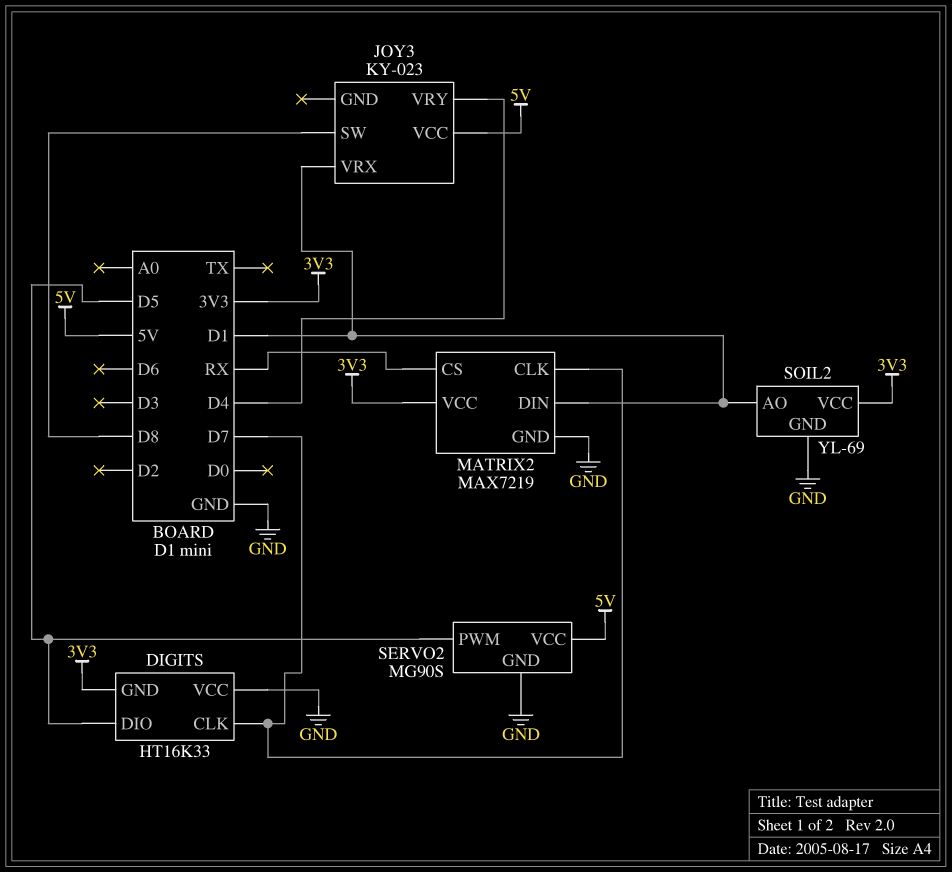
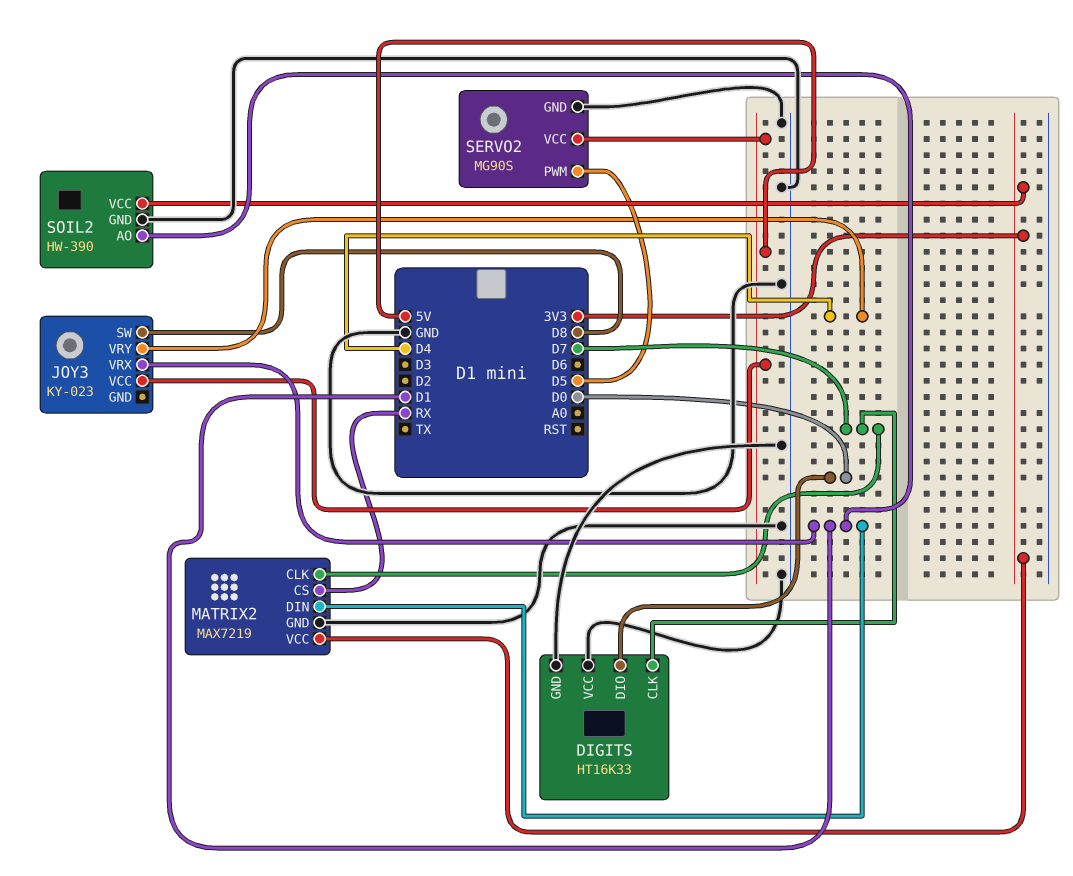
DIGITS pin DIO: D5 -> D0
DIGITS pin GND: 3V3 -> GND
SOIL2: YL-69 -> HW-390

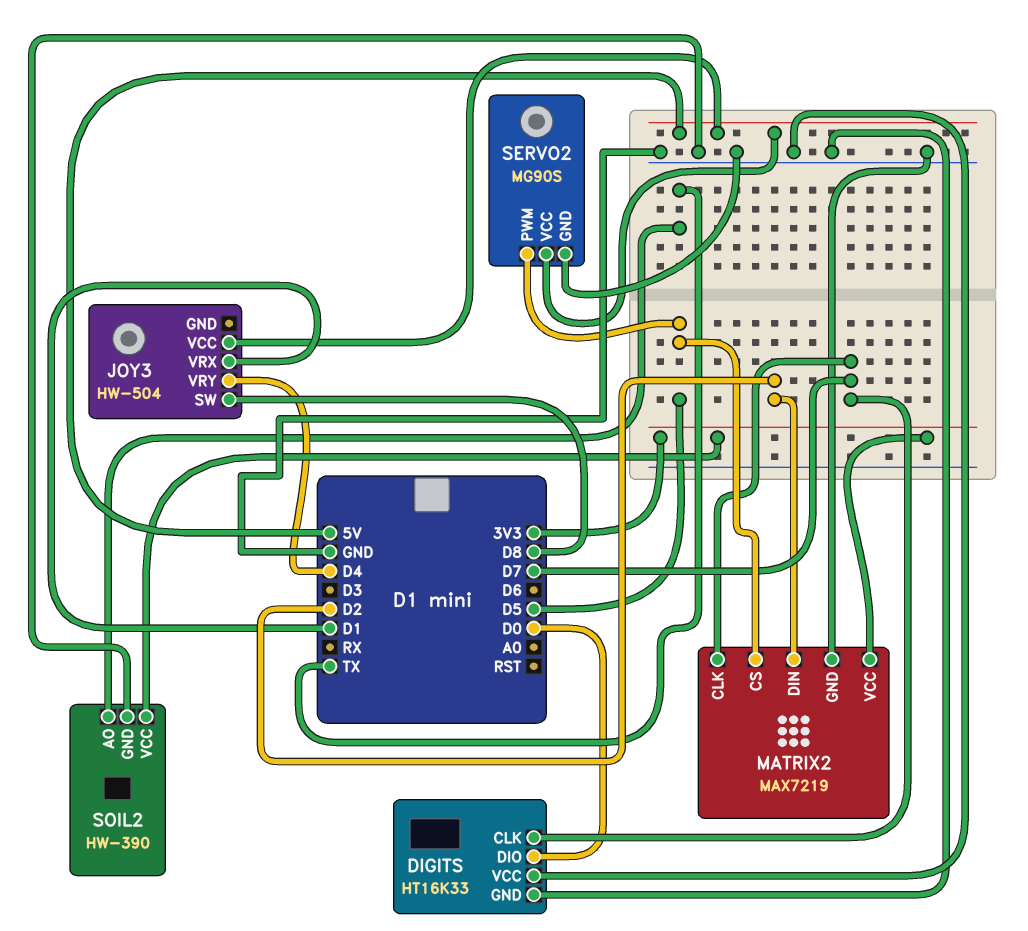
JOY3: KY-023 -> HW-504
MATRIX2 pin CS: RX -> D5
MATRIX2 pin DIN: D1 -> D2
SOIL2 pin AO: D1 -> TX

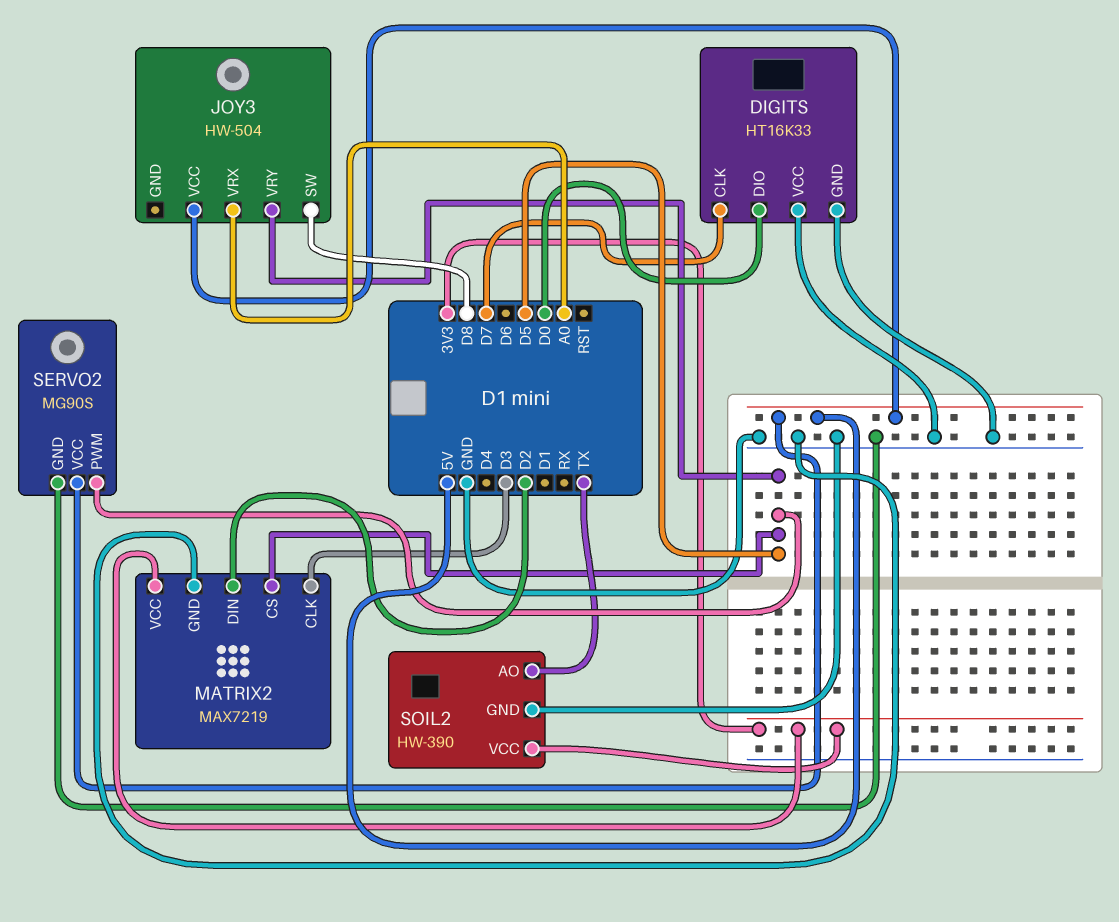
JOY3 pin VRX: D1 -> A0
JOY3 pin VRY: D4 -> D5
MATRIX2 pin CLK: D7 -> D3

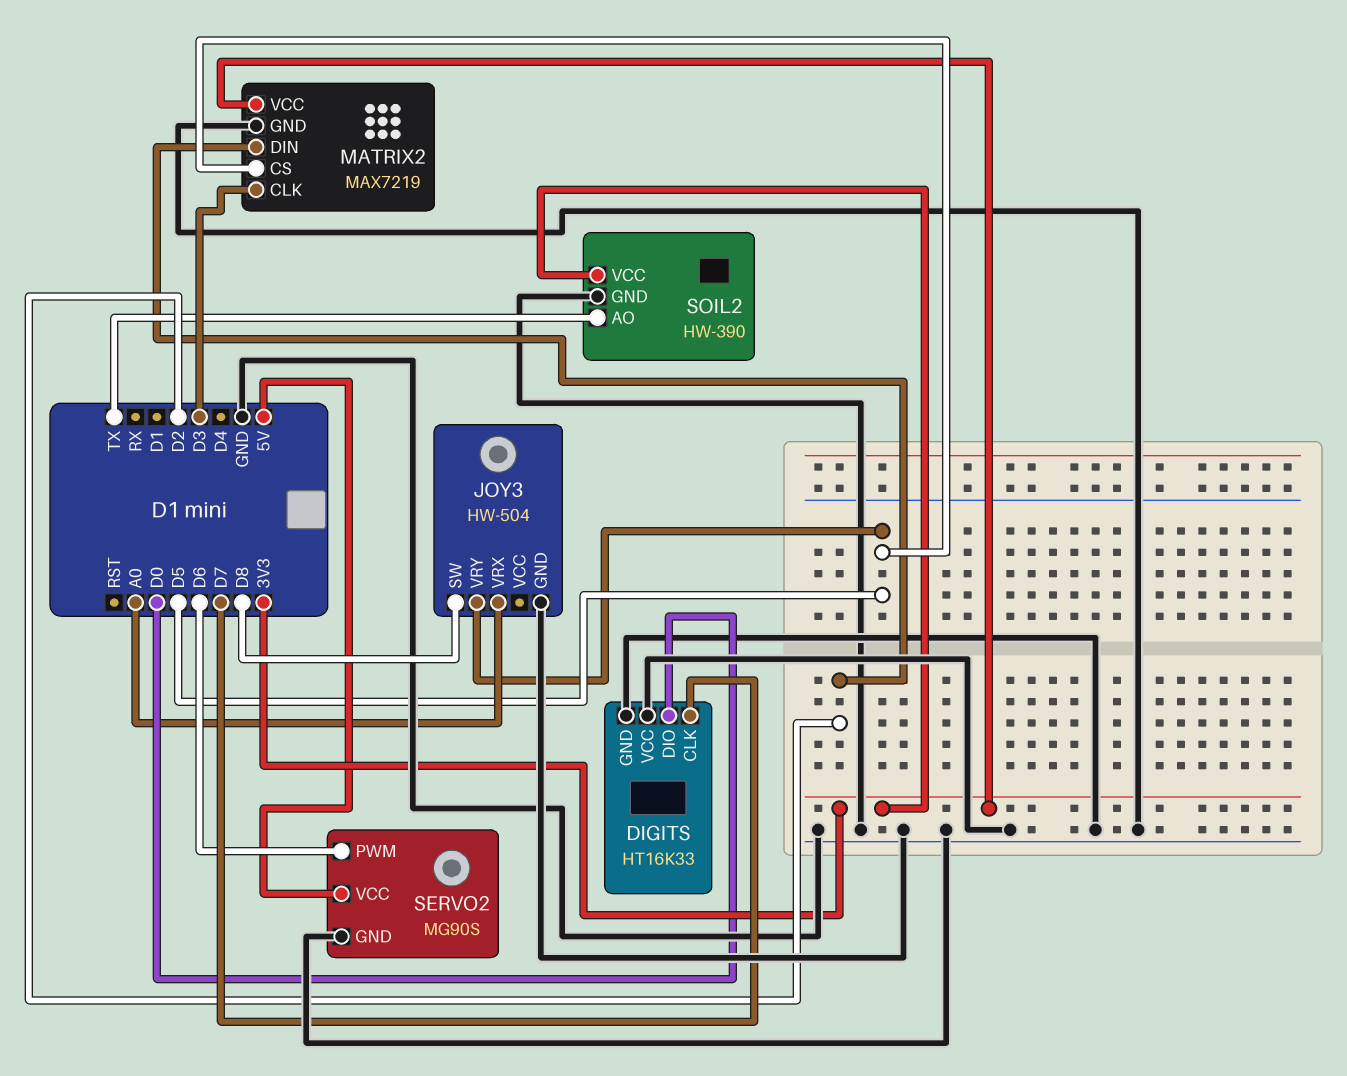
JOY3 pin GND: none -> GND
JOY3 pin VCC: 5V -> none
SERVO2 pin PWM: D5 -> D6

